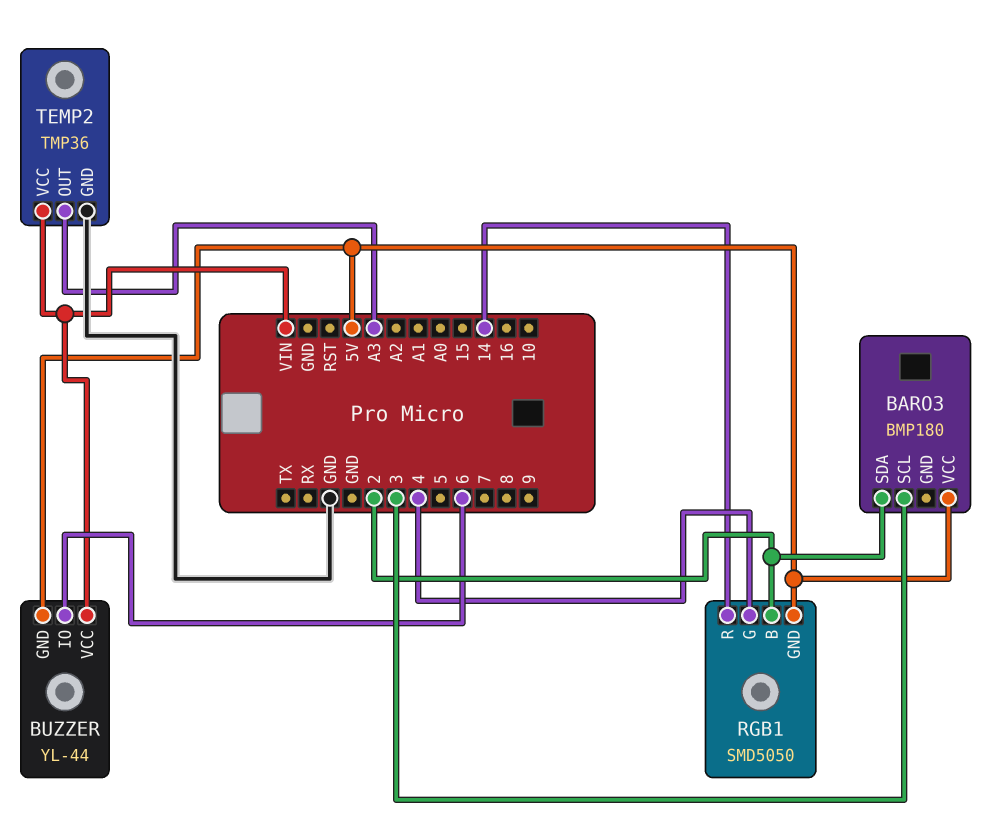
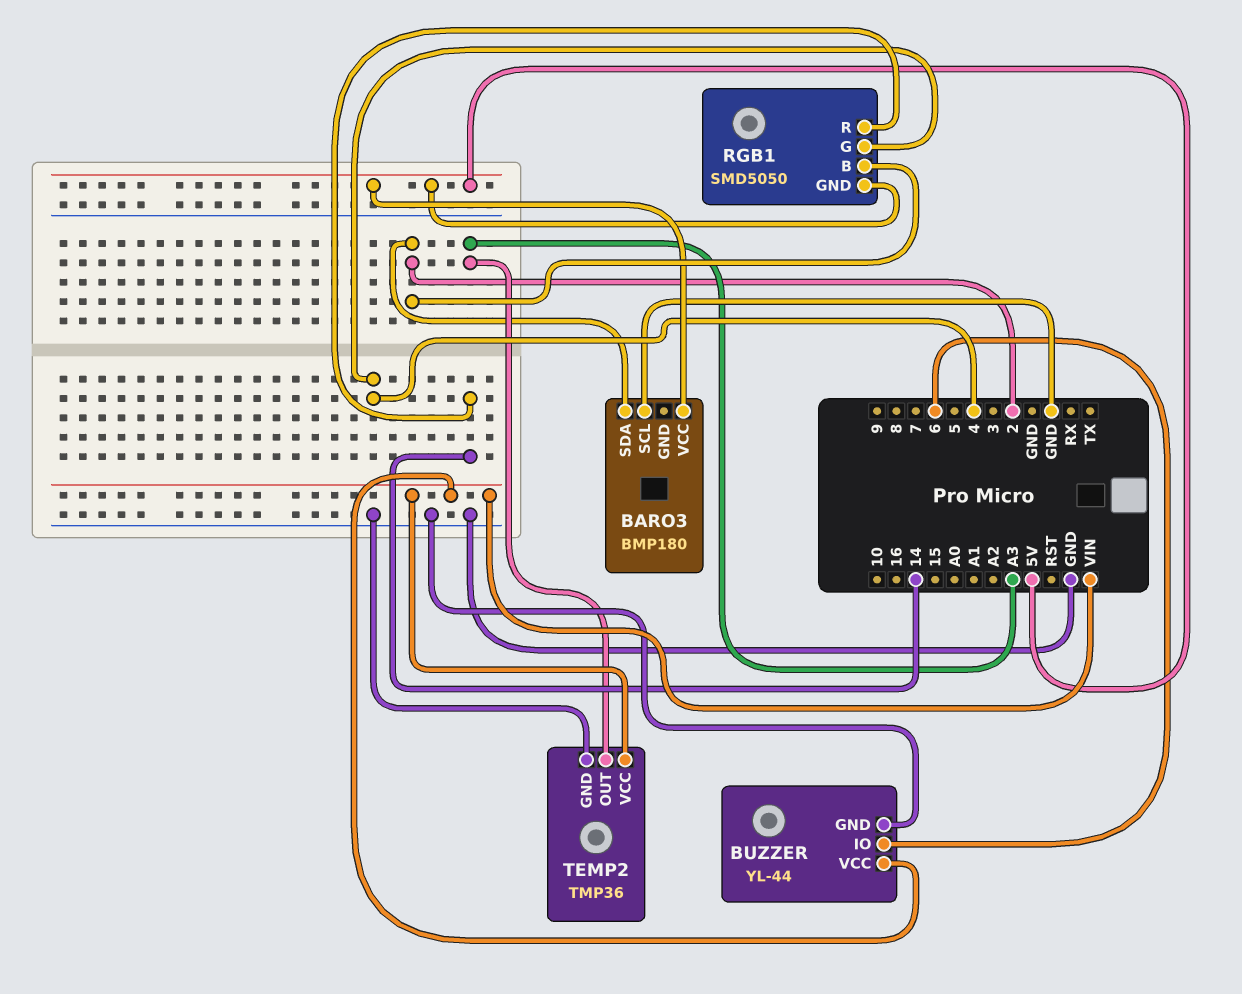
BARO3 pin SCL: 3 -> GND
BUZZER pin GND: 5V -> GND

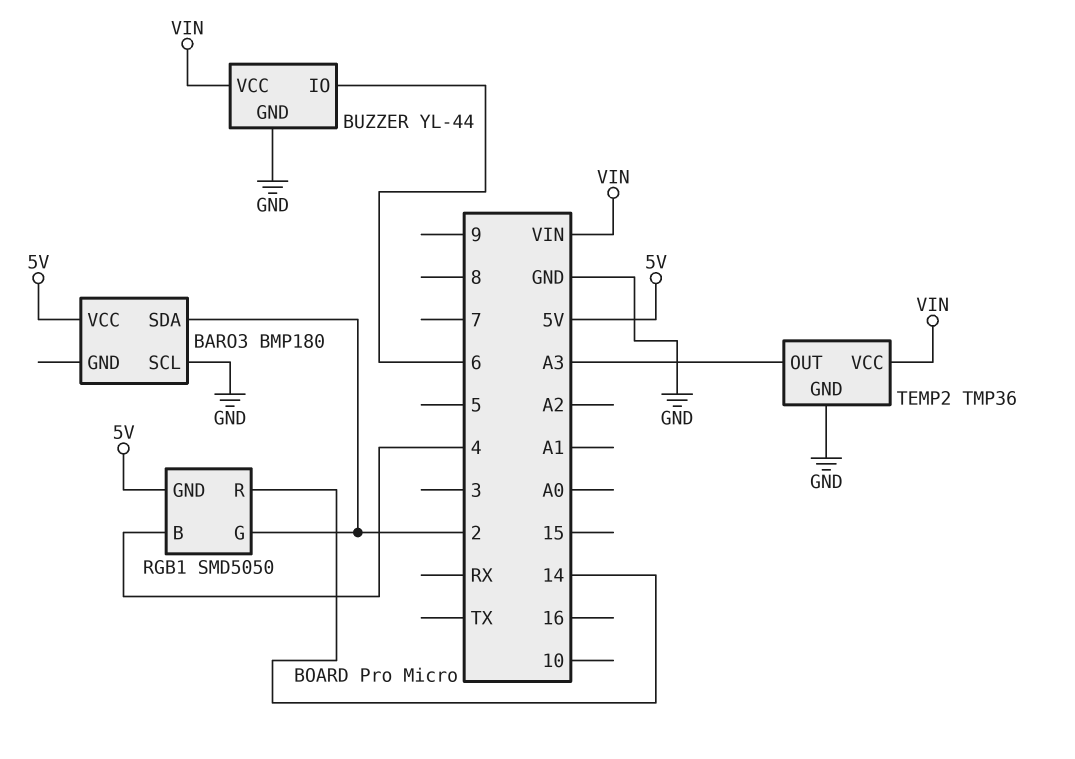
RGB1 pin B: 2 -> 4
RGB1 pin G: 4 -> 2

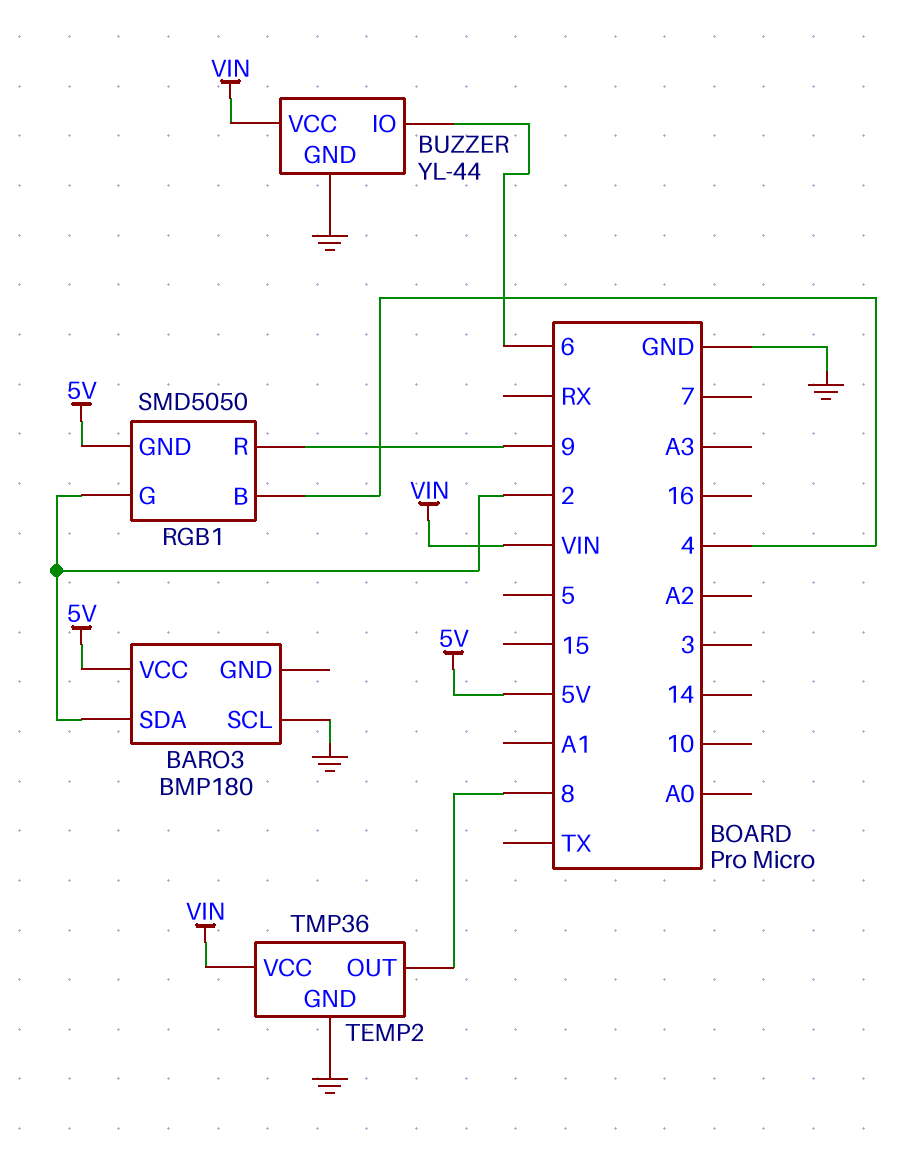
RGB1 pin R: 14 -> 9
TEMP2 pin OUT: A3 -> 8

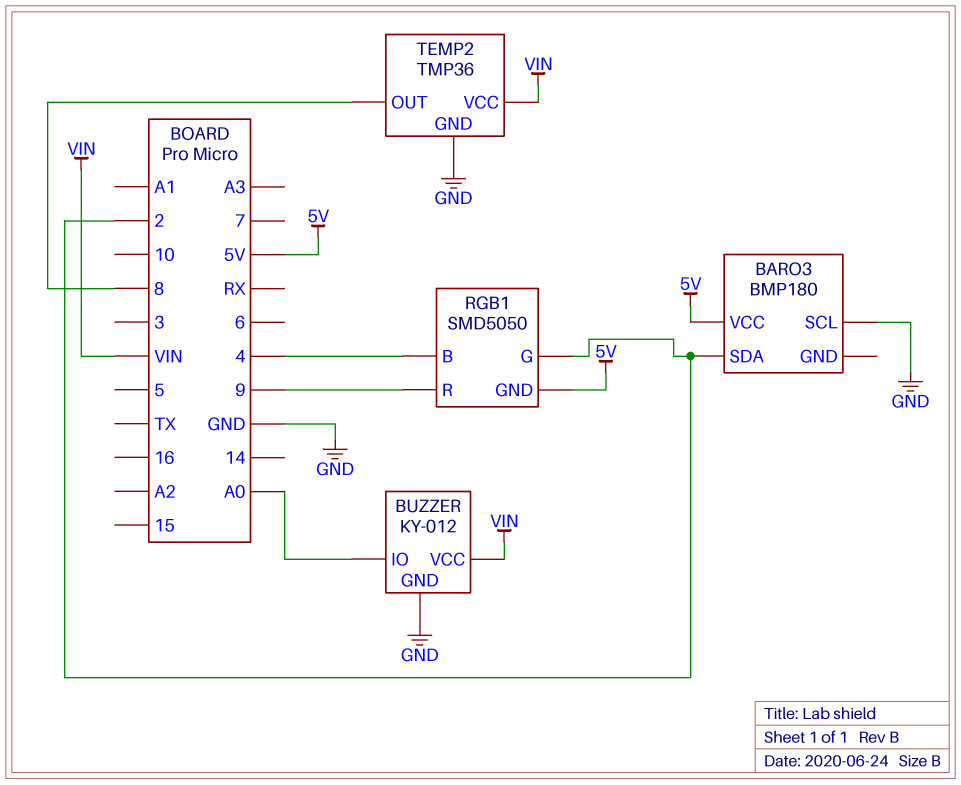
BUZZER: YL-44 -> KY-012
BUZZER pin IO: 6 -> A0

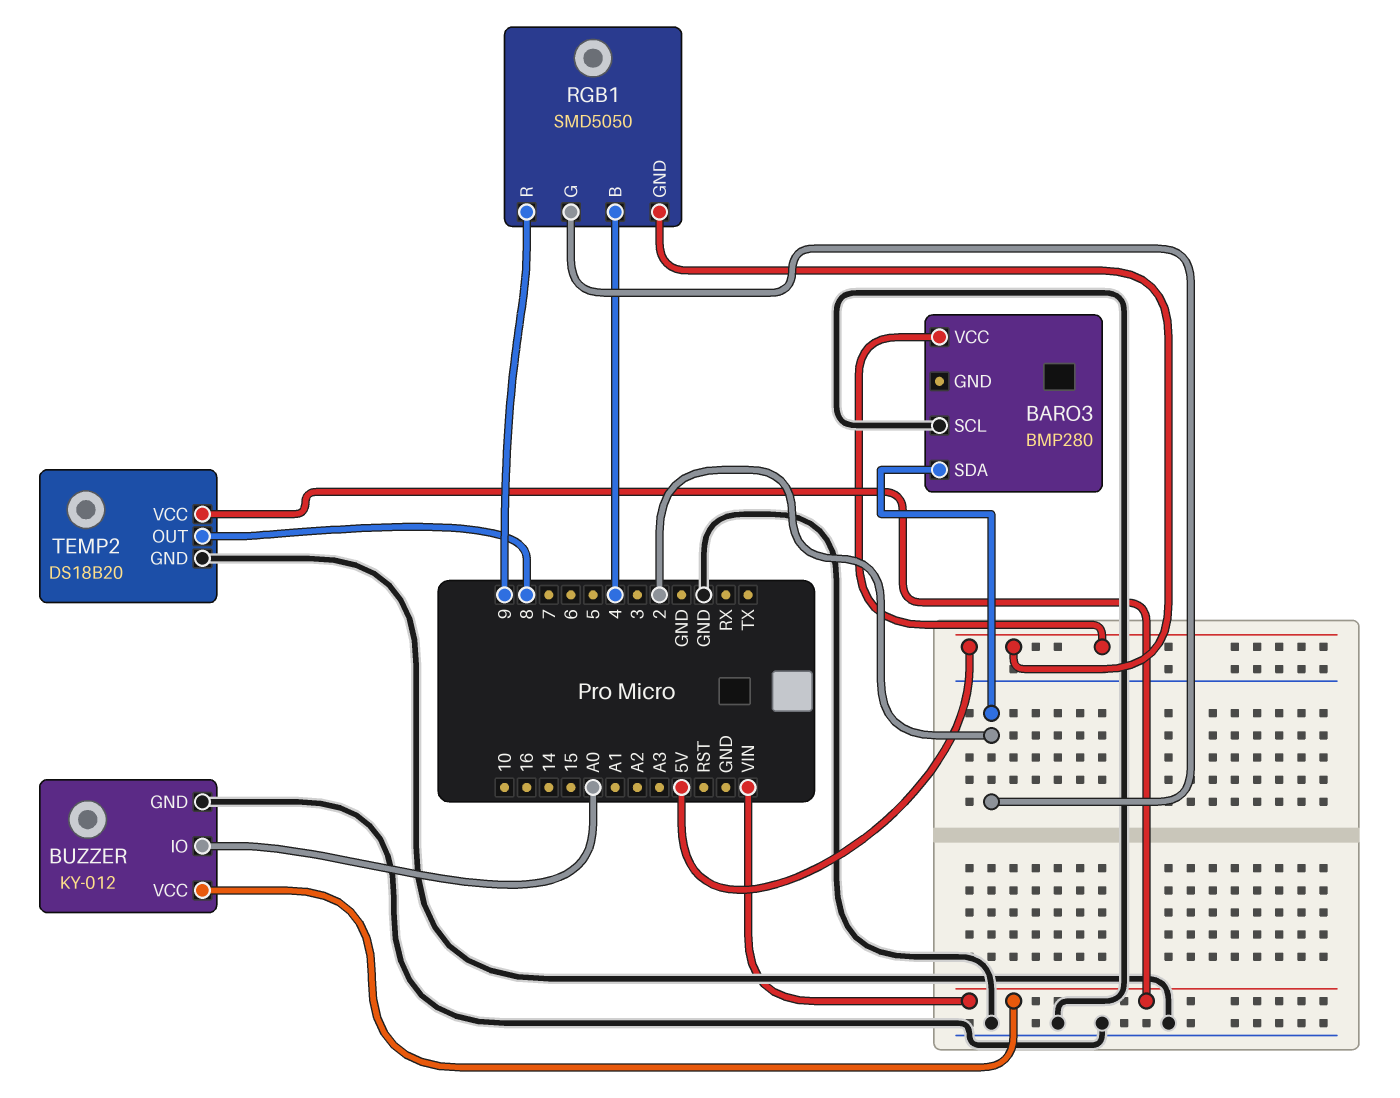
BARO3: BMP180 -> BMP280
TEMP2: TMP36 -> DS18B20

